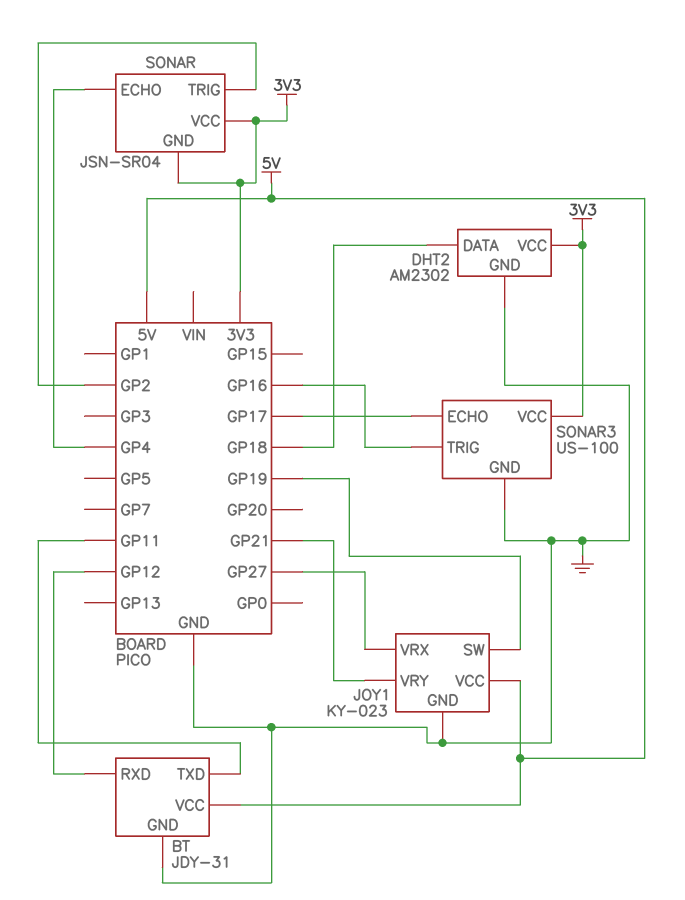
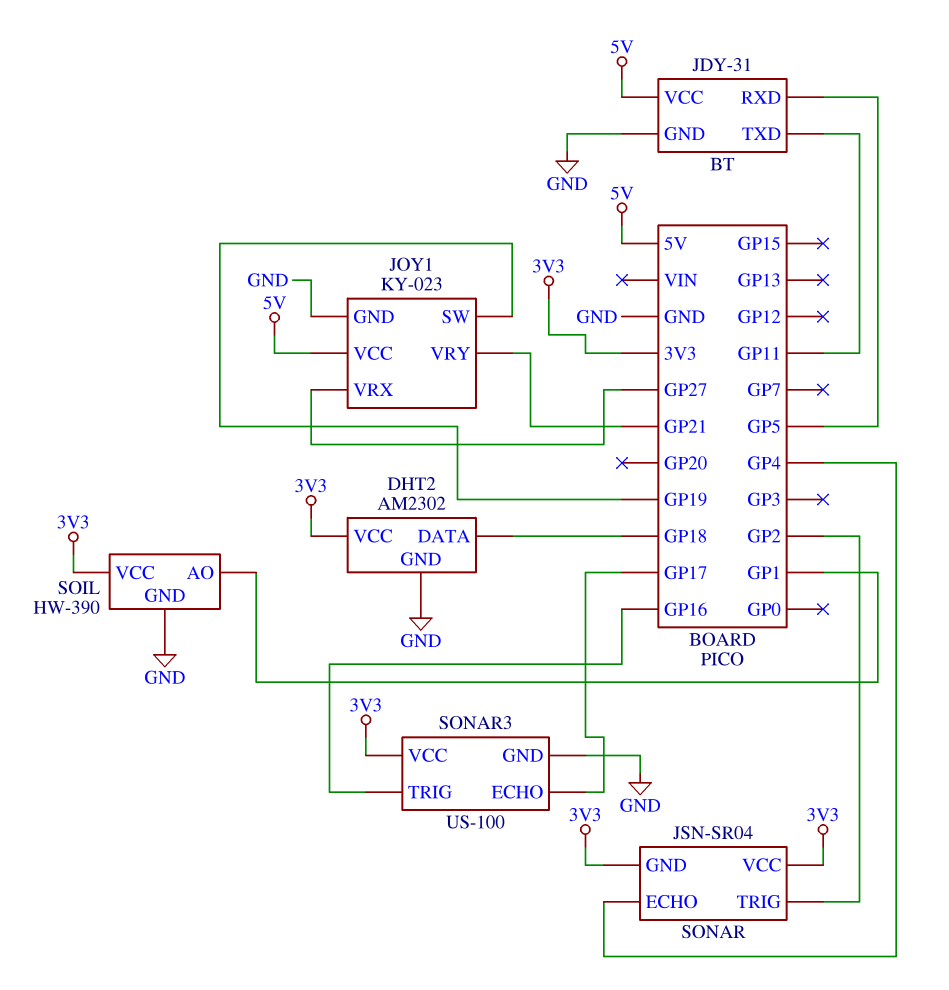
BT pin RXD: GP12 -> GP5
SOIL: none -> HW-390
SOIL pin AO: none -> GP1
SOIL pin GND: none -> GND
SOIL pin VCC: none -> 3V3

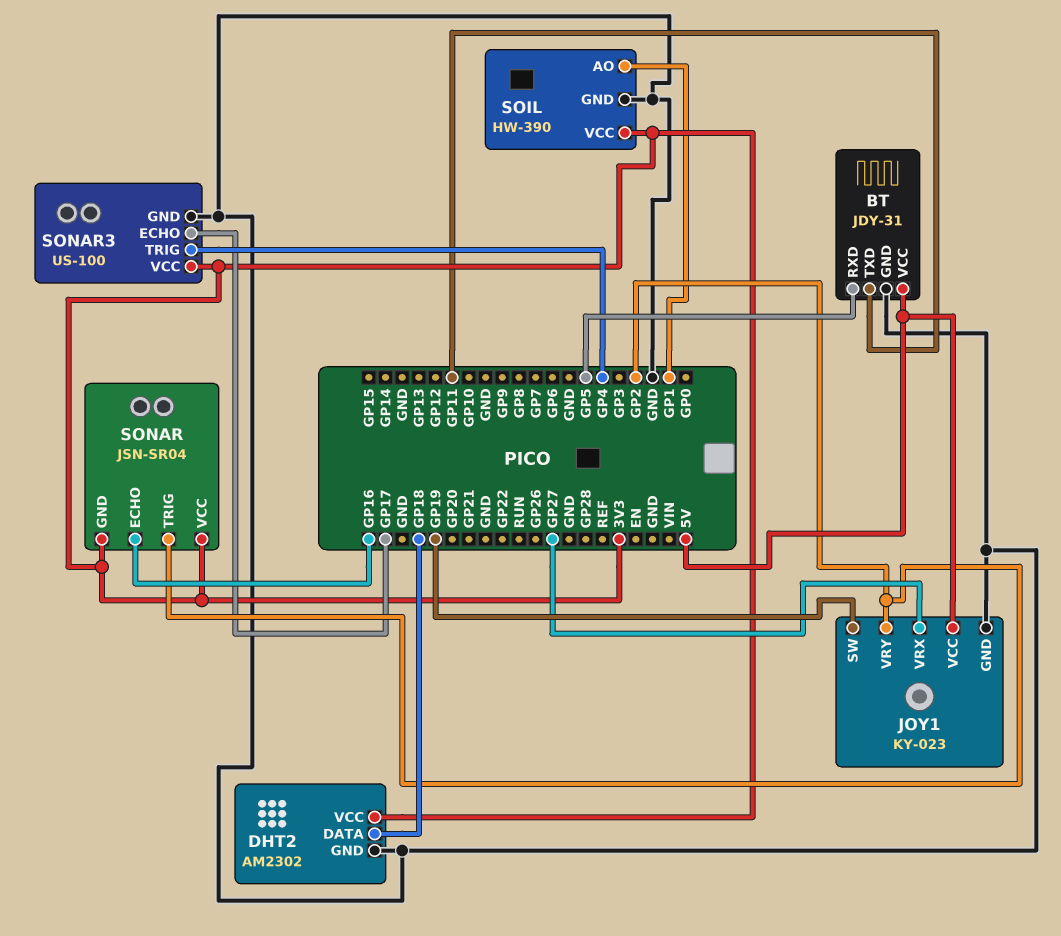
JOY1 pin VRY: GP21 -> GP2
SONAR pin ECHO: GP4 -> GP16
SONAR3 pin TRIG: GP16 -> GP4

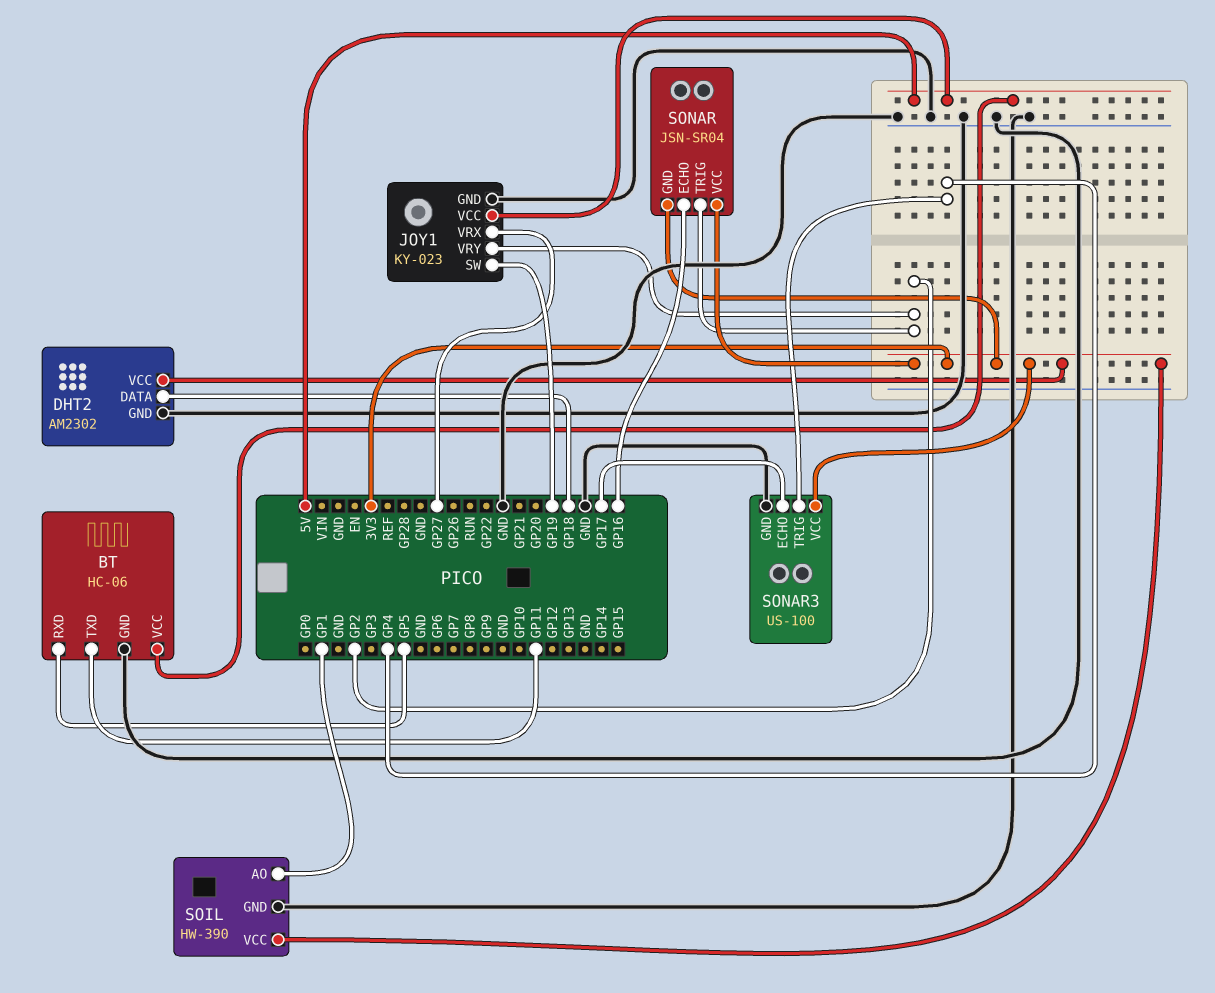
BT: JDY-31 -> HC-06

